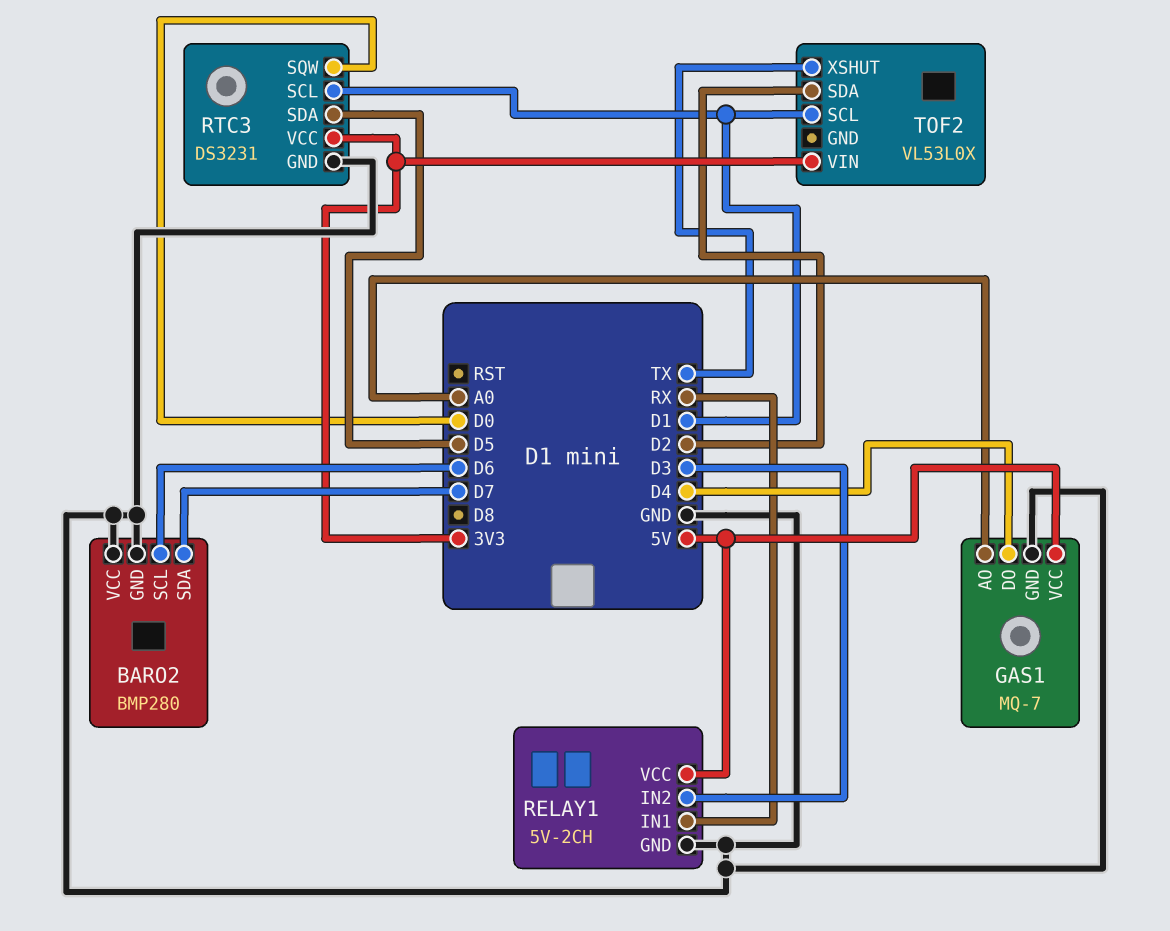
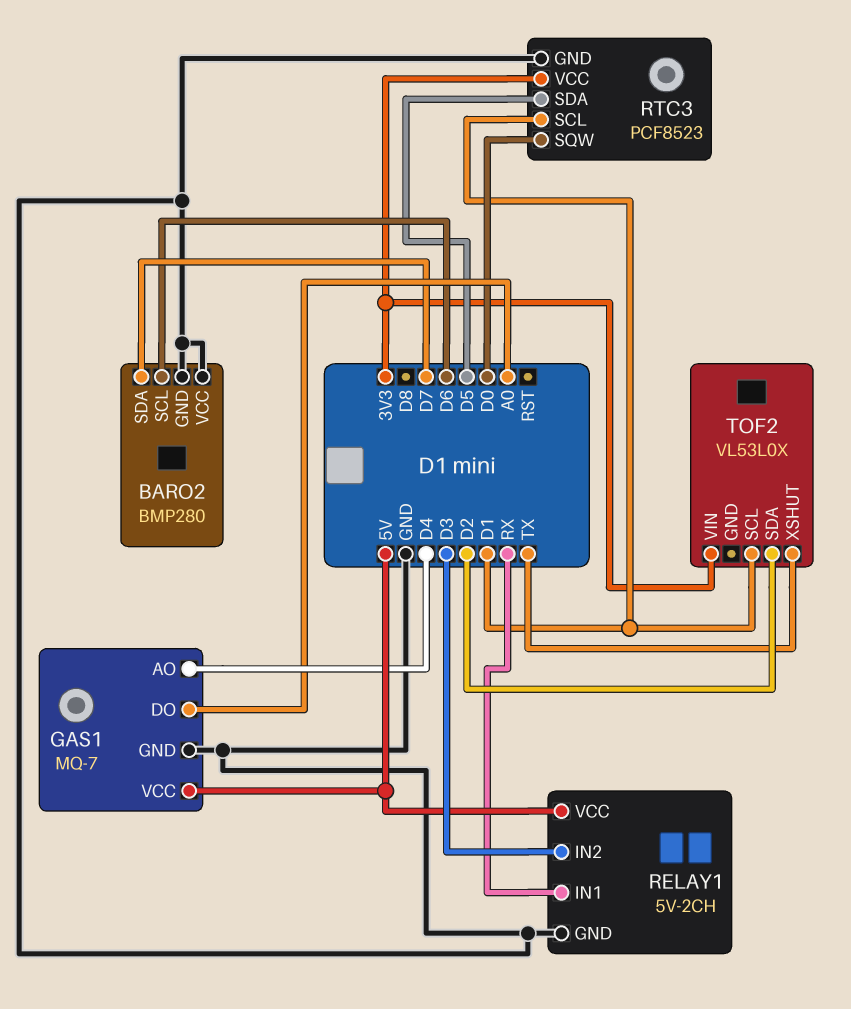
GAS1 pin AO: A0 -> D4
GAS1 pin DO: D4 -> A0
RTC3: DS3231 -> PCF8523

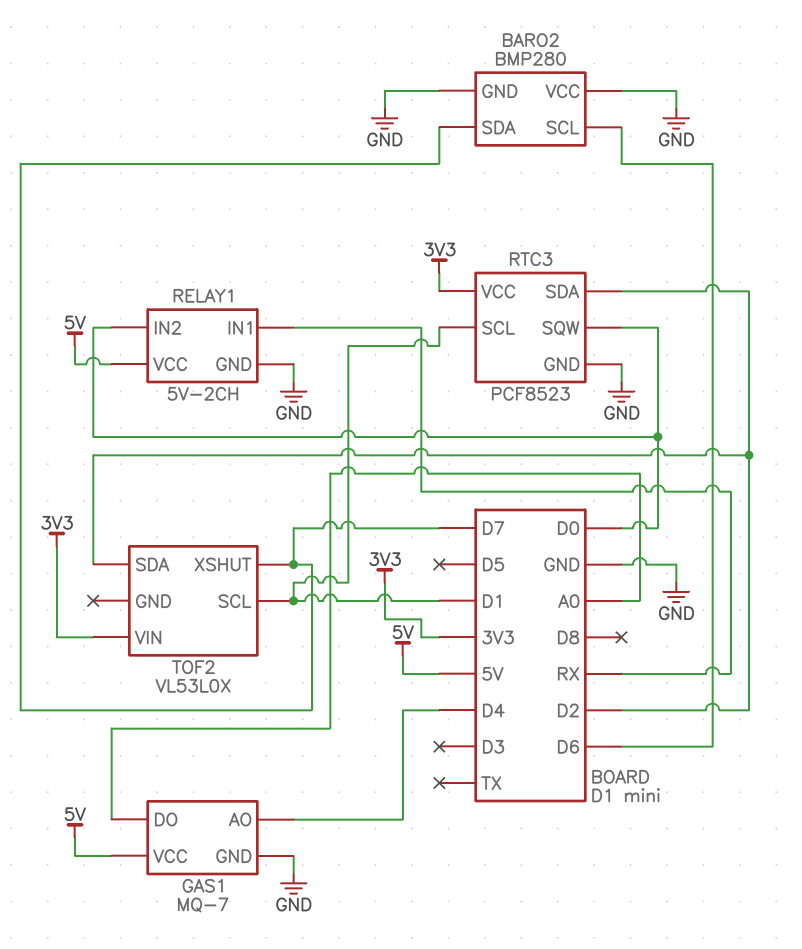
RELAY1 pin IN2: D3 -> D0
RTC3 pin SDA: D5 -> D2
TOF2 pin XSHUT: TX -> D7

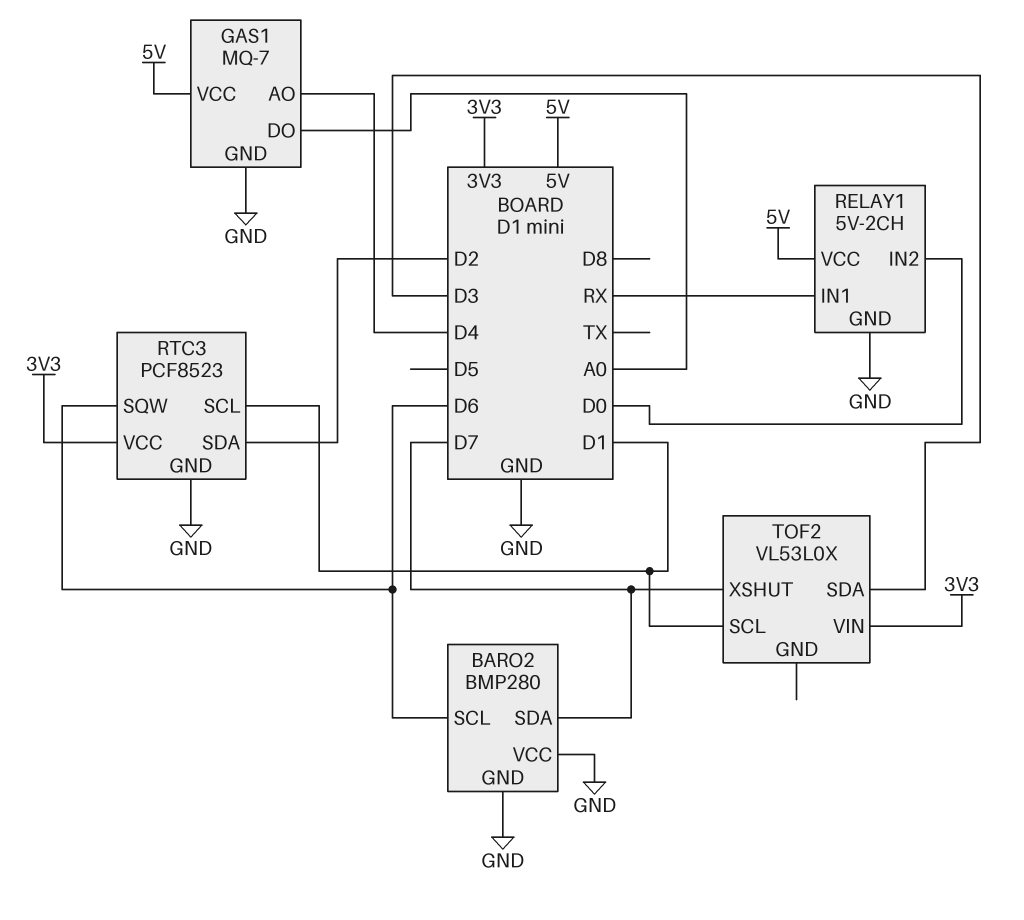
RTC3 pin SQW: D0 -> D6
TOF2 pin SDA: D2 -> D3

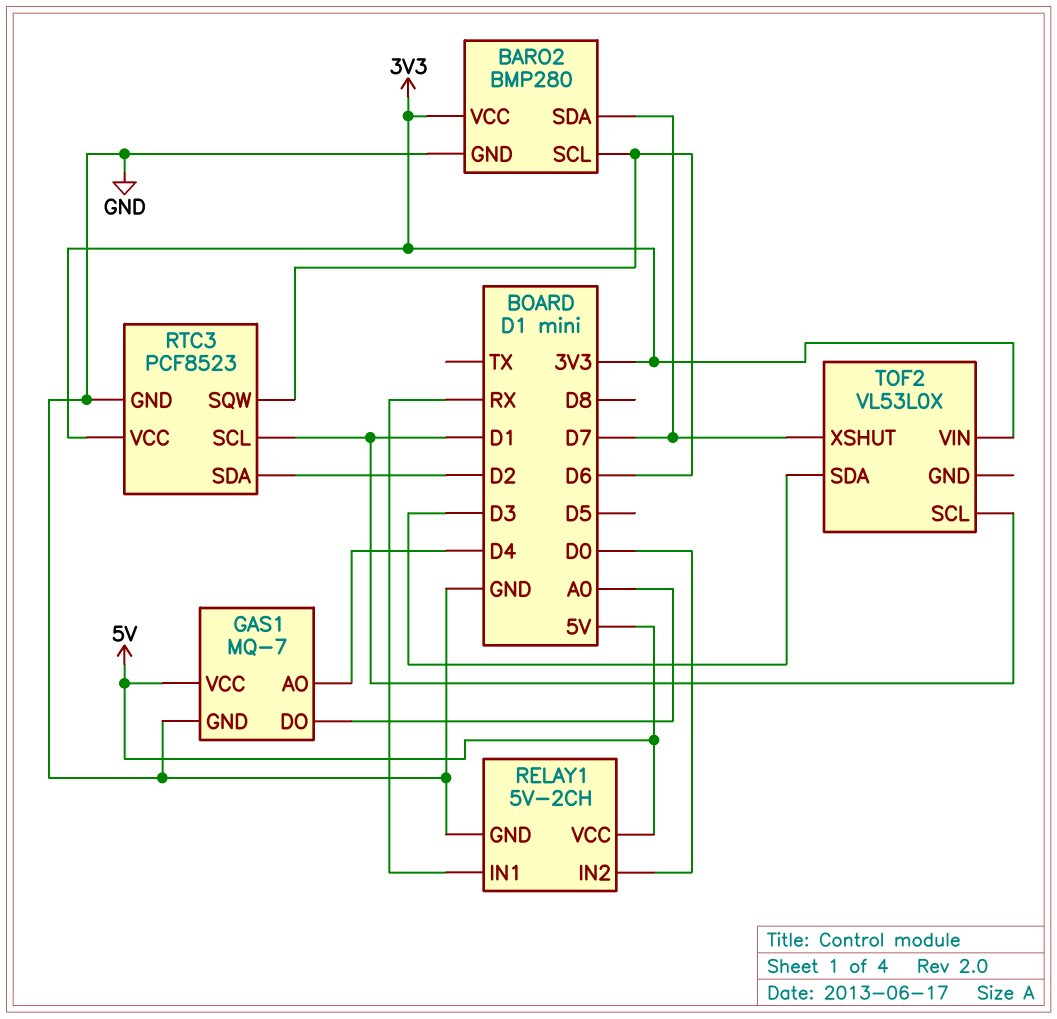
BARO2 pin VCC: GND -> 3V3

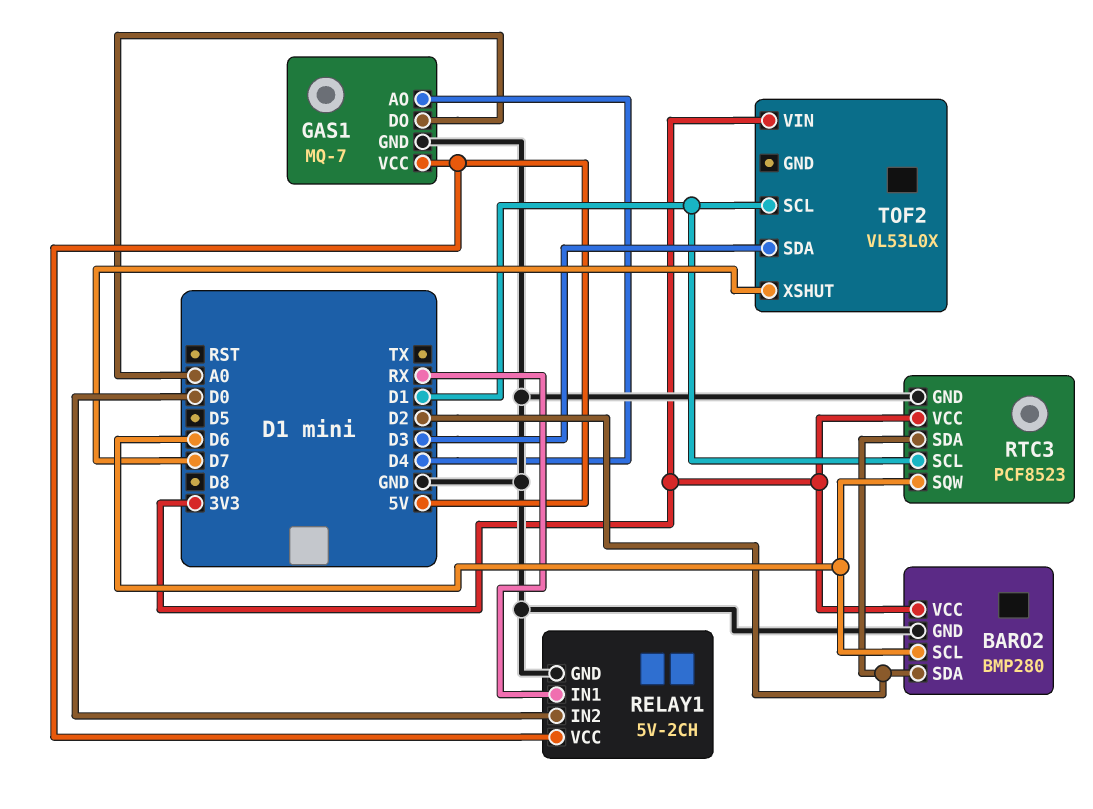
BARO2 pin SDA: D7 -> D2

